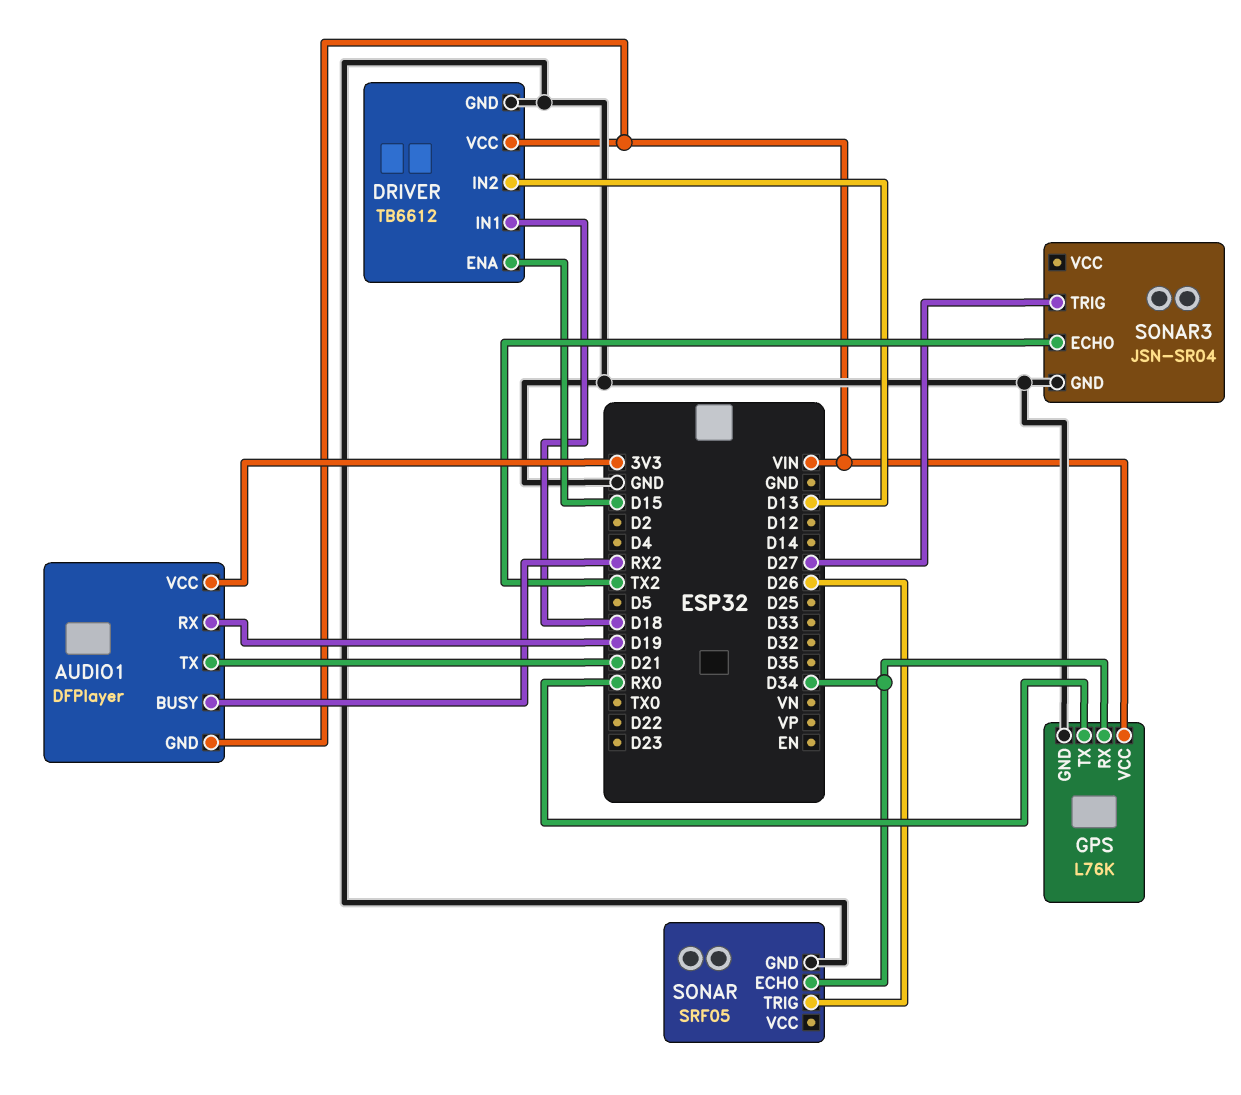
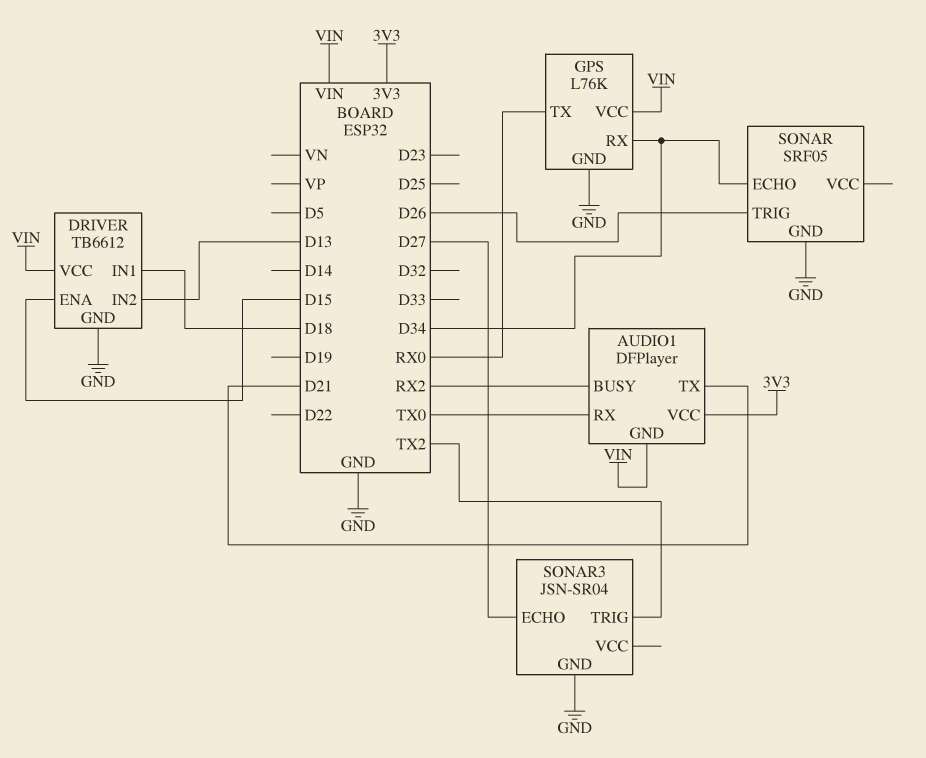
AUDIO1 pin RX: D19 -> TX0
SONAR3 pin ECHO: TX2 -> D27
SONAR3 pin TRIG: D27 -> TX2

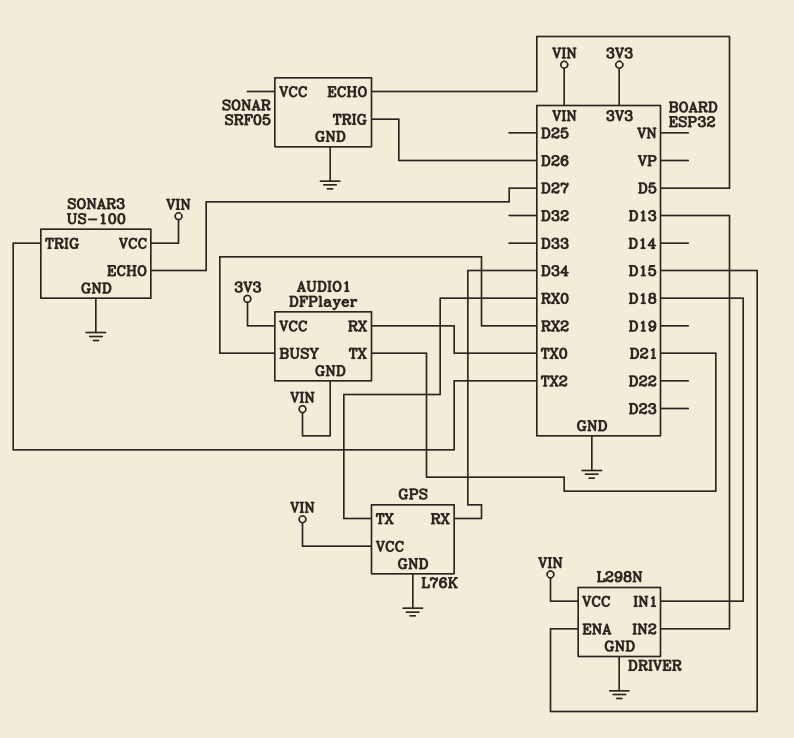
DRIVER: TB6612 -> L298N
SONAR pin ECHO: D34 -> D5
SONAR3: JSN-SR04 -> US-100
SONAR3 pin VCC: none -> VIN

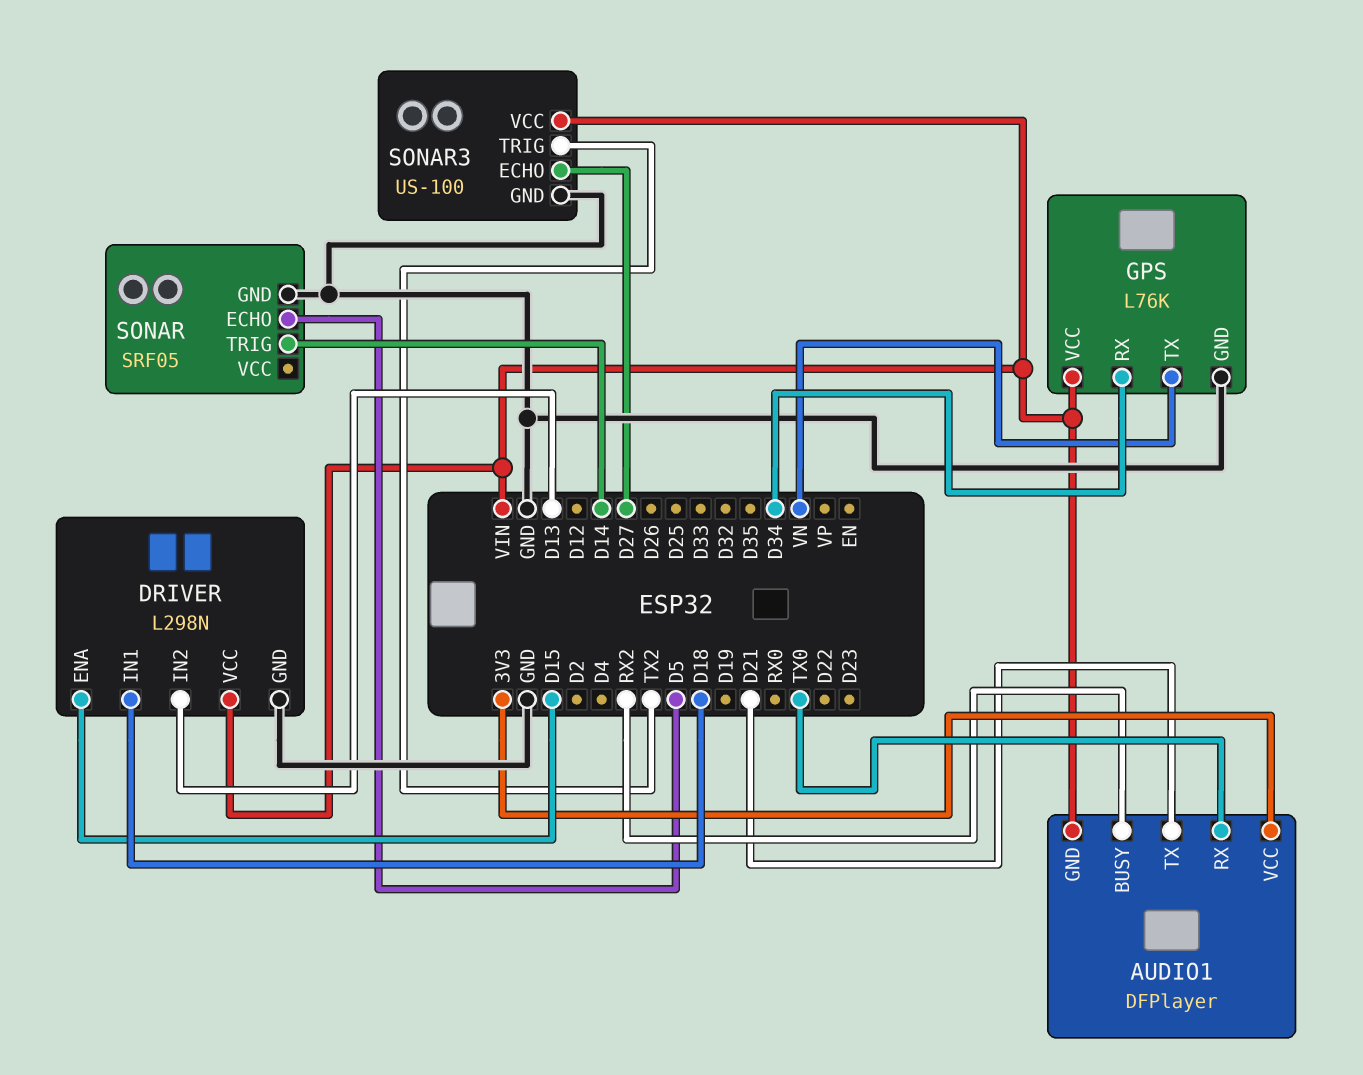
GPS pin TX: RX0 -> VN
SONAR pin TRIG: D26 -> D14

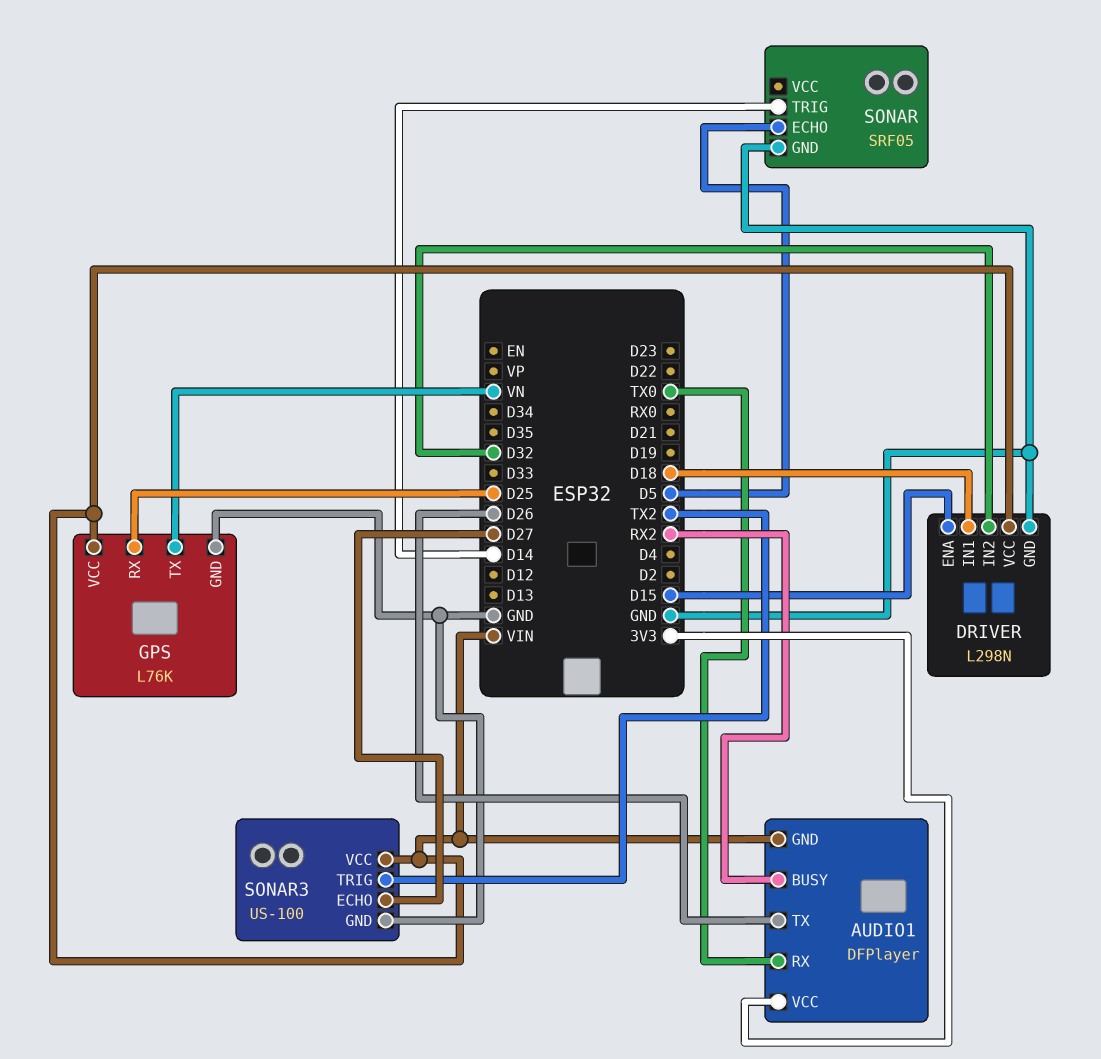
AUDIO1 pin TX: D21 -> D26
DRIVER pin IN2: D13 -> D32
GPS pin RX: D34 -> D25

